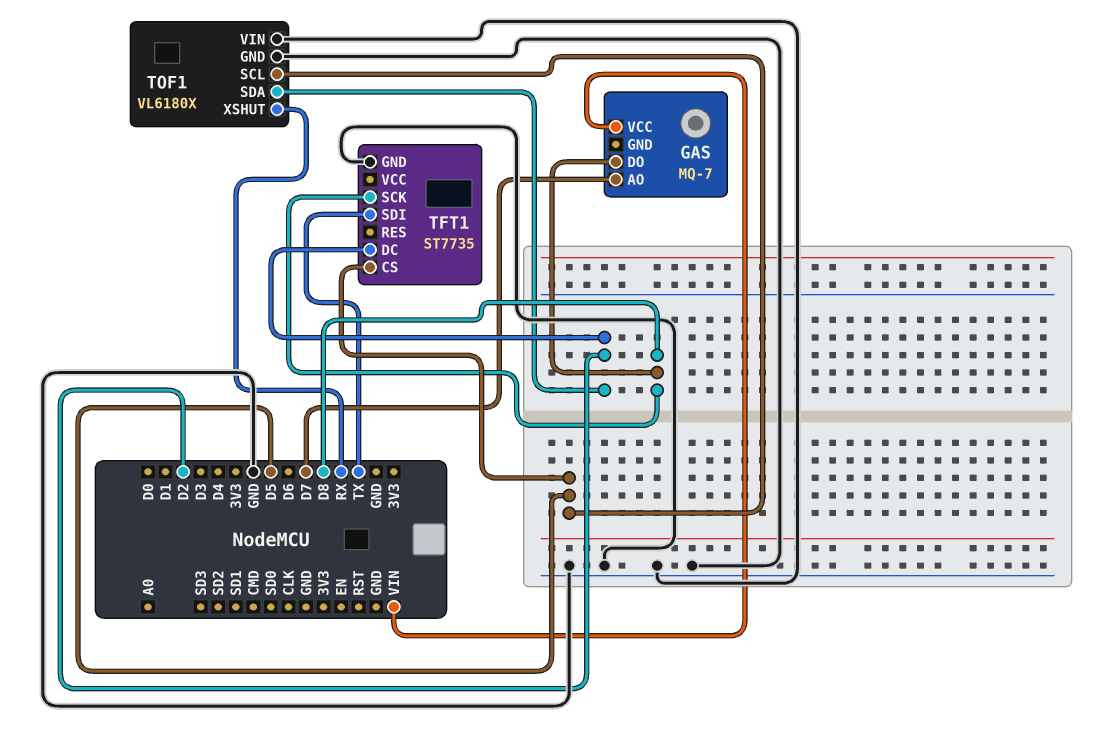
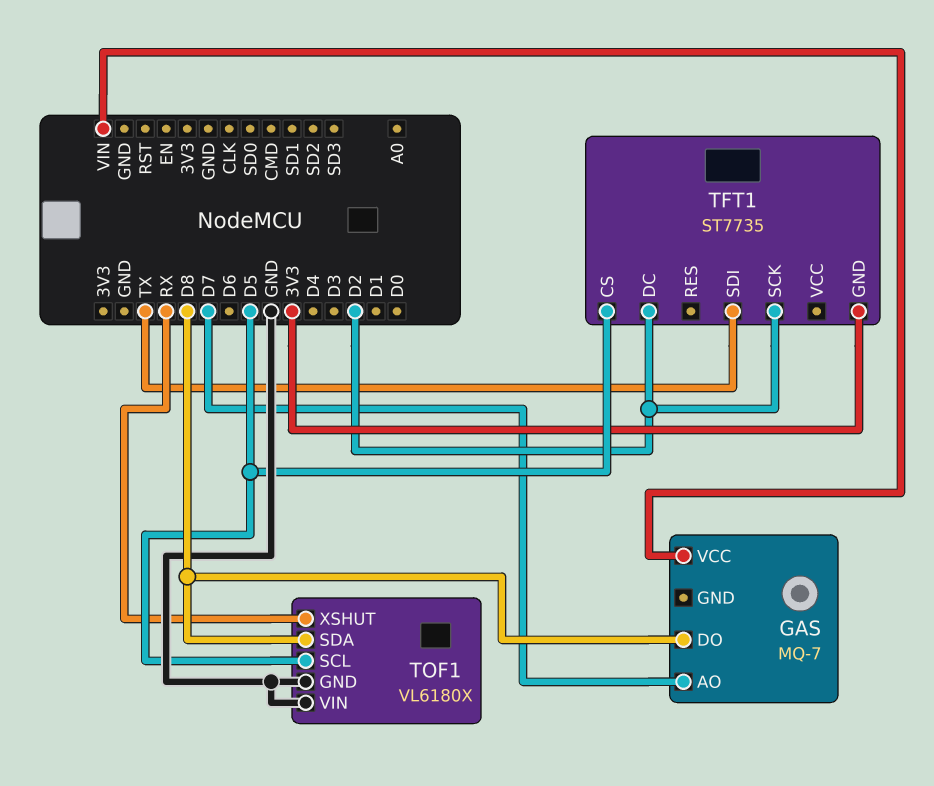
TFT1 pin GND: GND -> 3V3
TFT1 pin SCK: D8 -> D2
TOF1 pin SDA: D2 -> D8

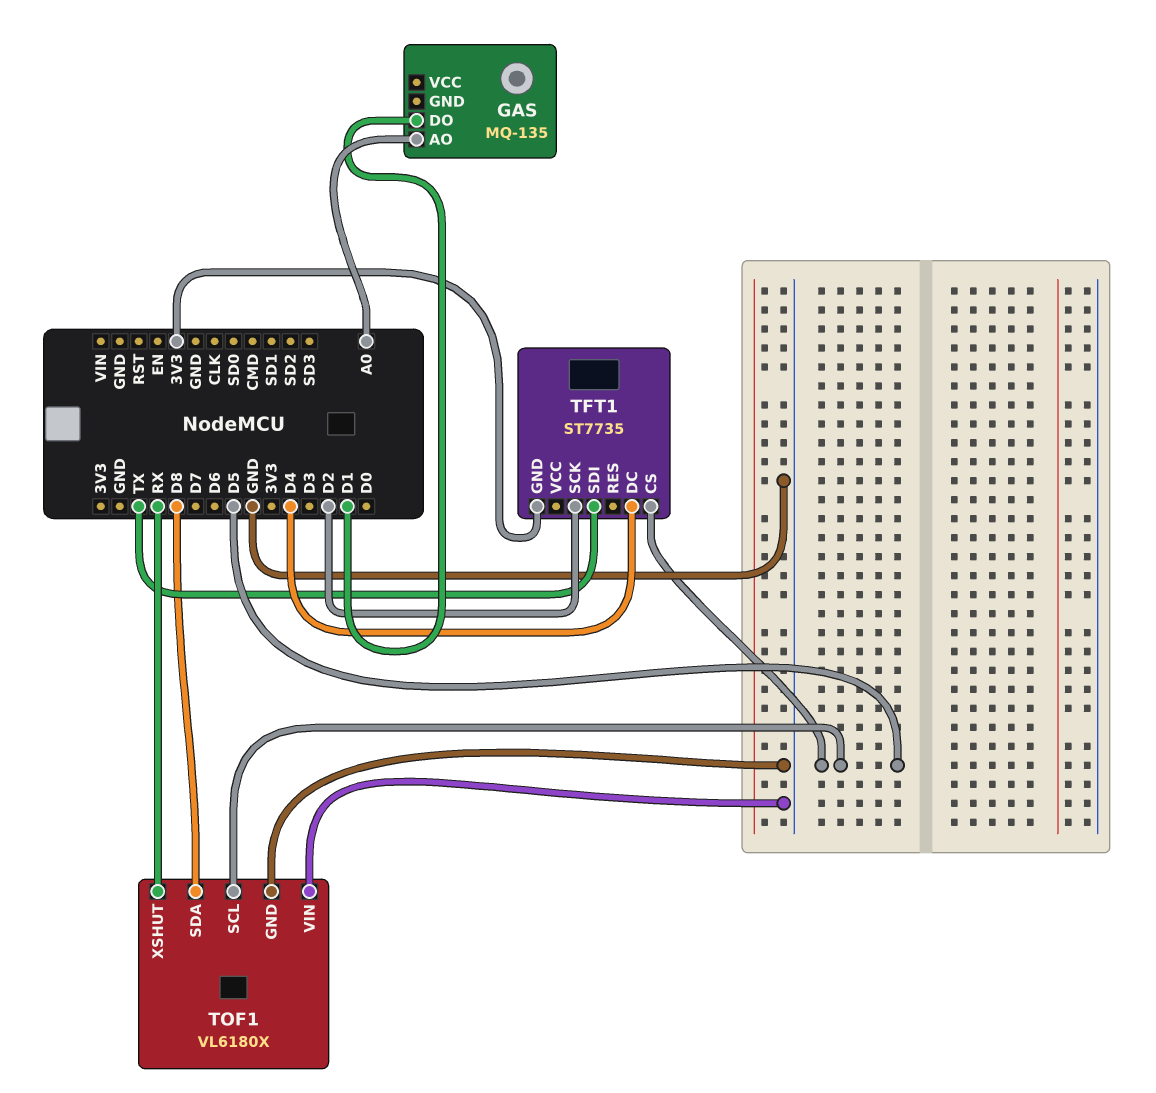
GAS: MQ-7 -> MQ-135
GAS pin AO: D7 -> A0
GAS pin DO: D8 -> D1
GAS pin VCC: VIN -> none
TFT1 pin DC: D2 -> D4

